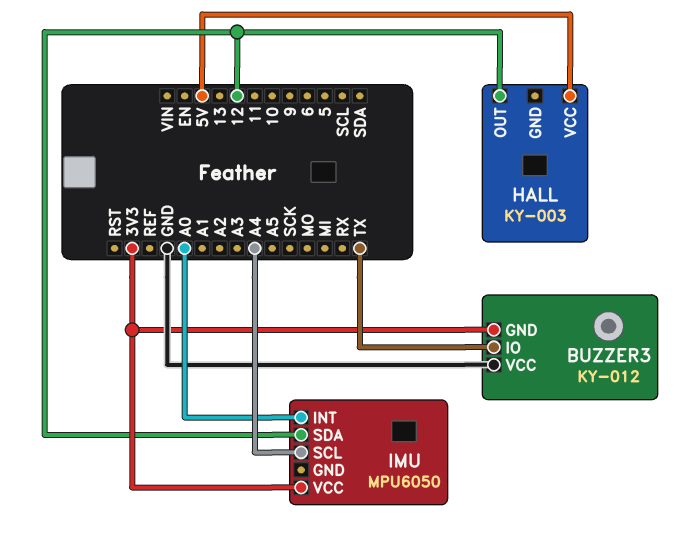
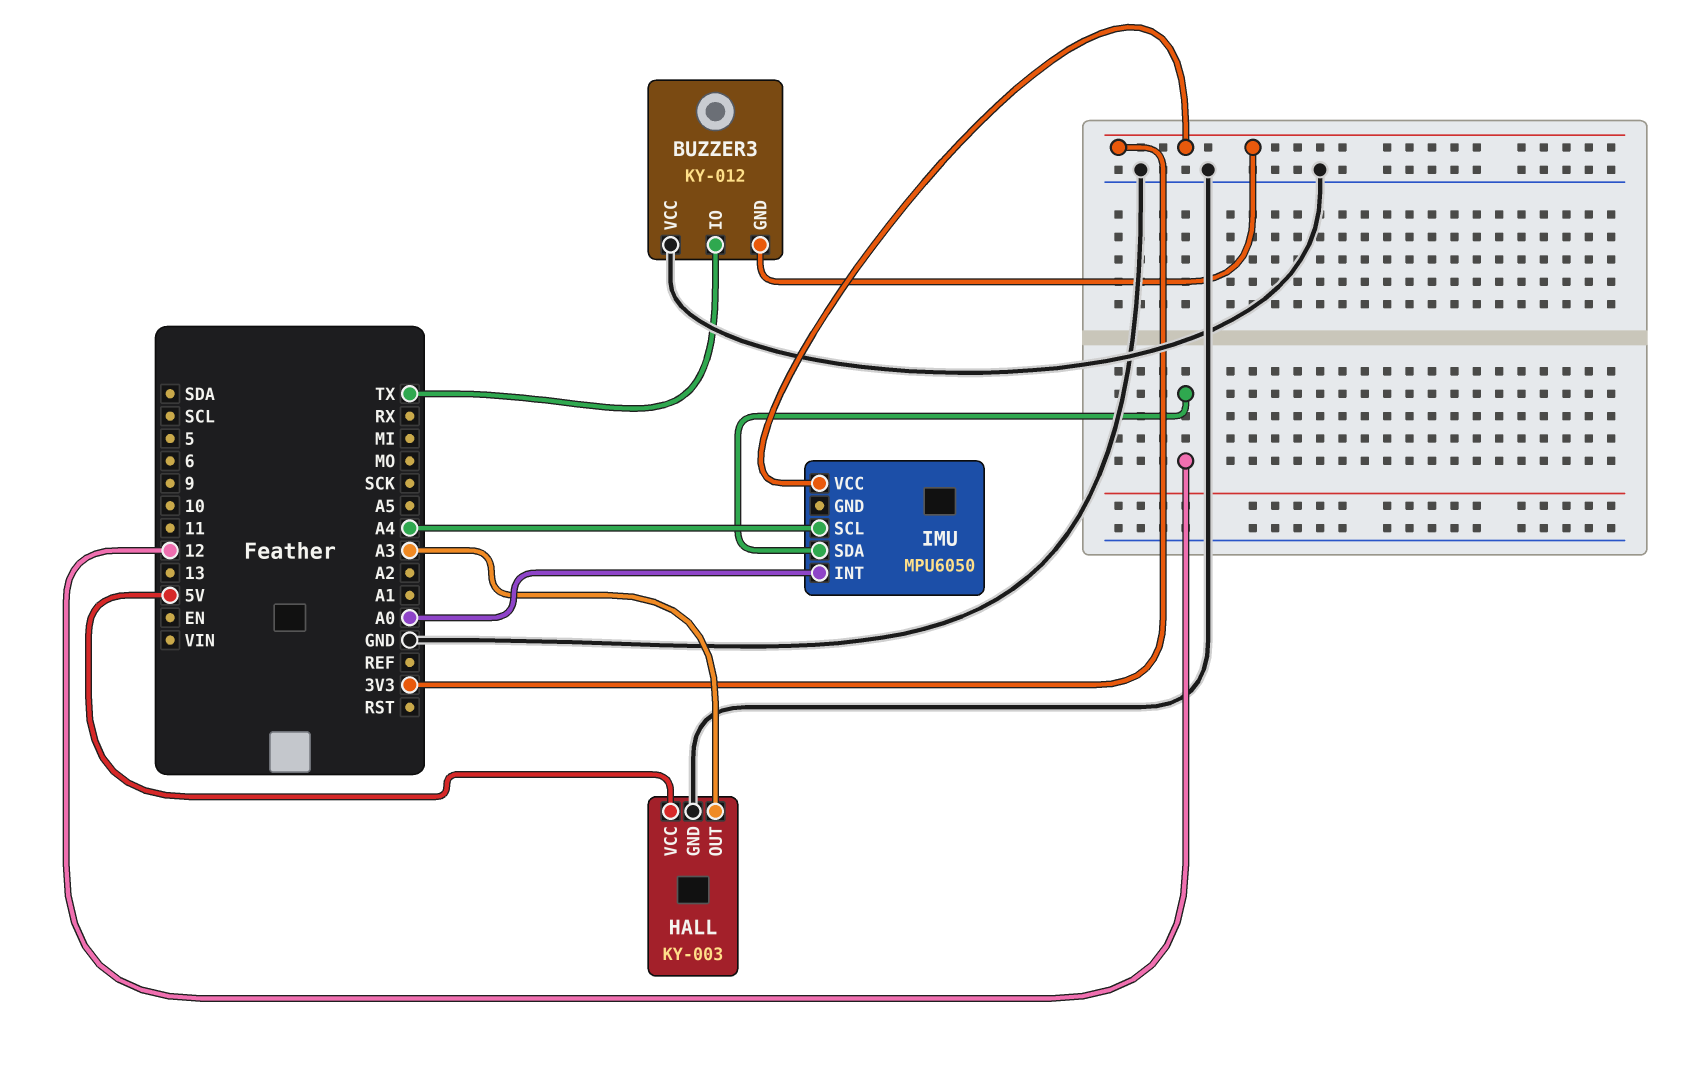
HALL pin GND: none -> GND
HALL pin OUT: 12 -> A3

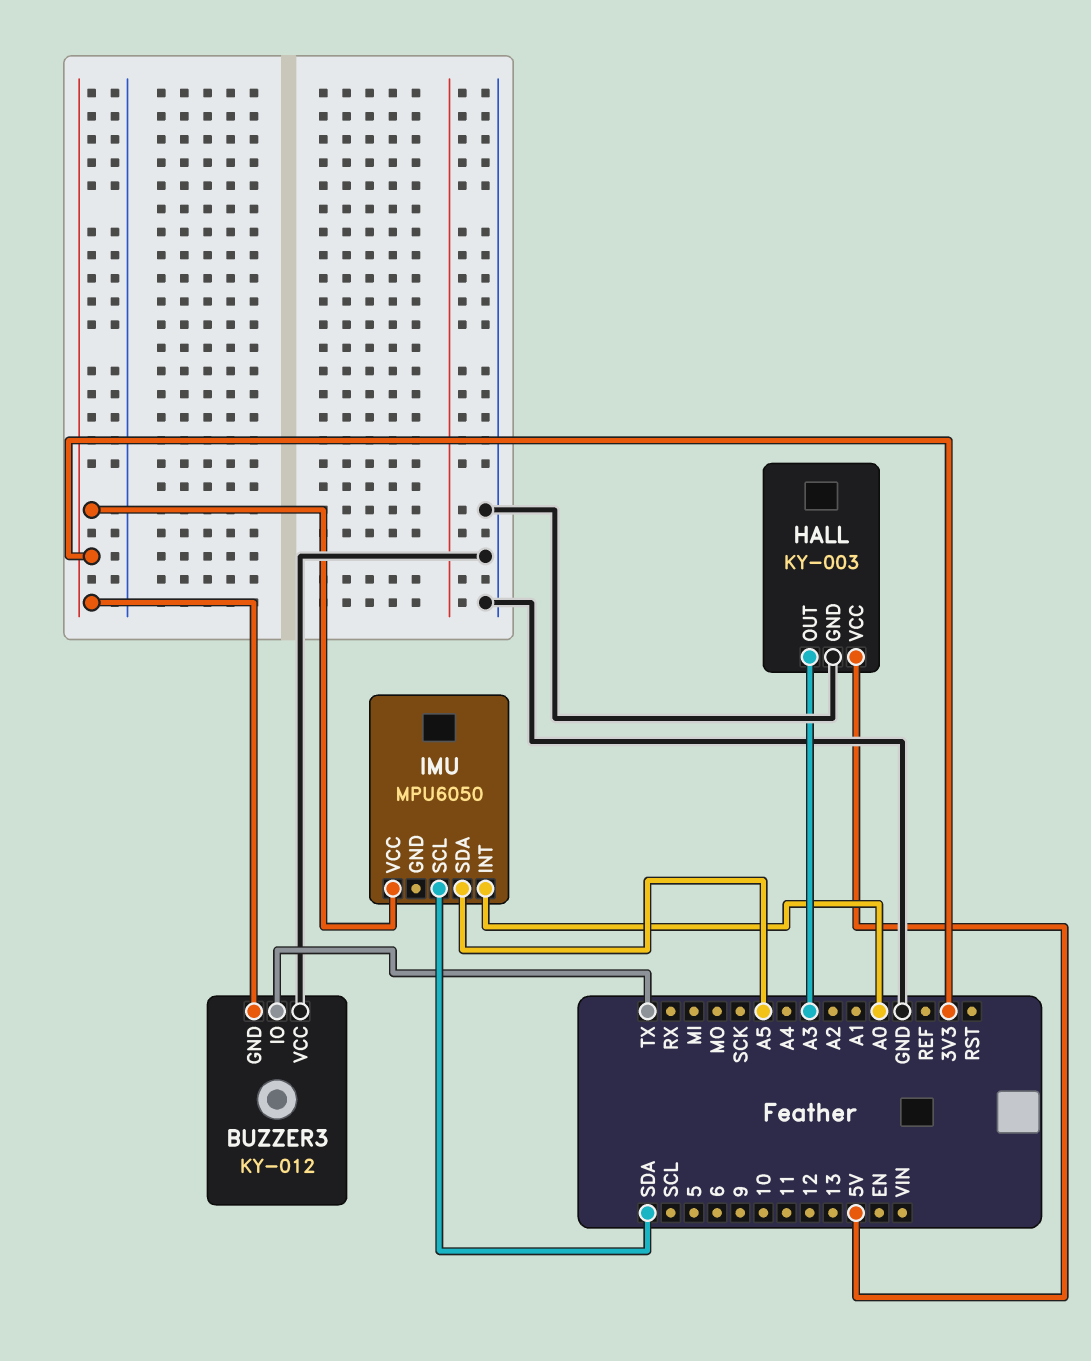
IMU pin SCL: A4 -> SDA
IMU pin SDA: 12 -> A5

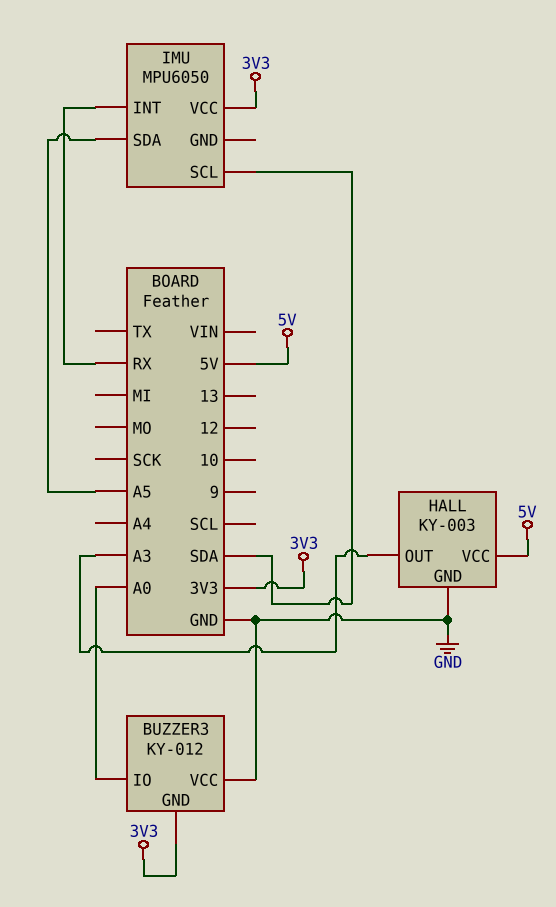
BUZZER3 pin IO: TX -> A0
IMU pin INT: A0 -> RX

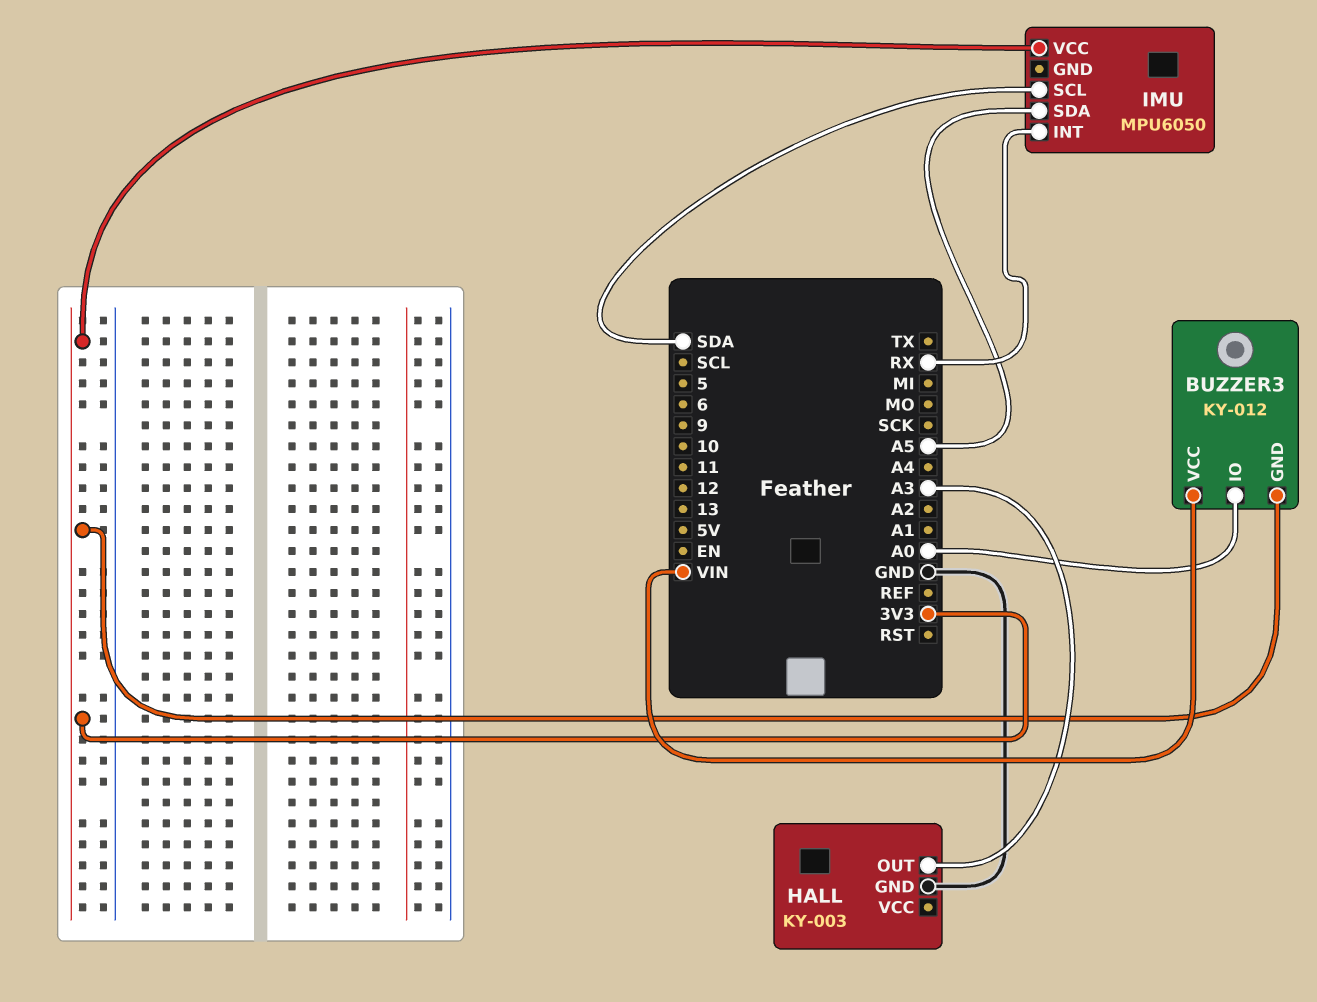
BUZZER3 pin VCC: GND -> VIN
HALL pin VCC: 5V -> none

